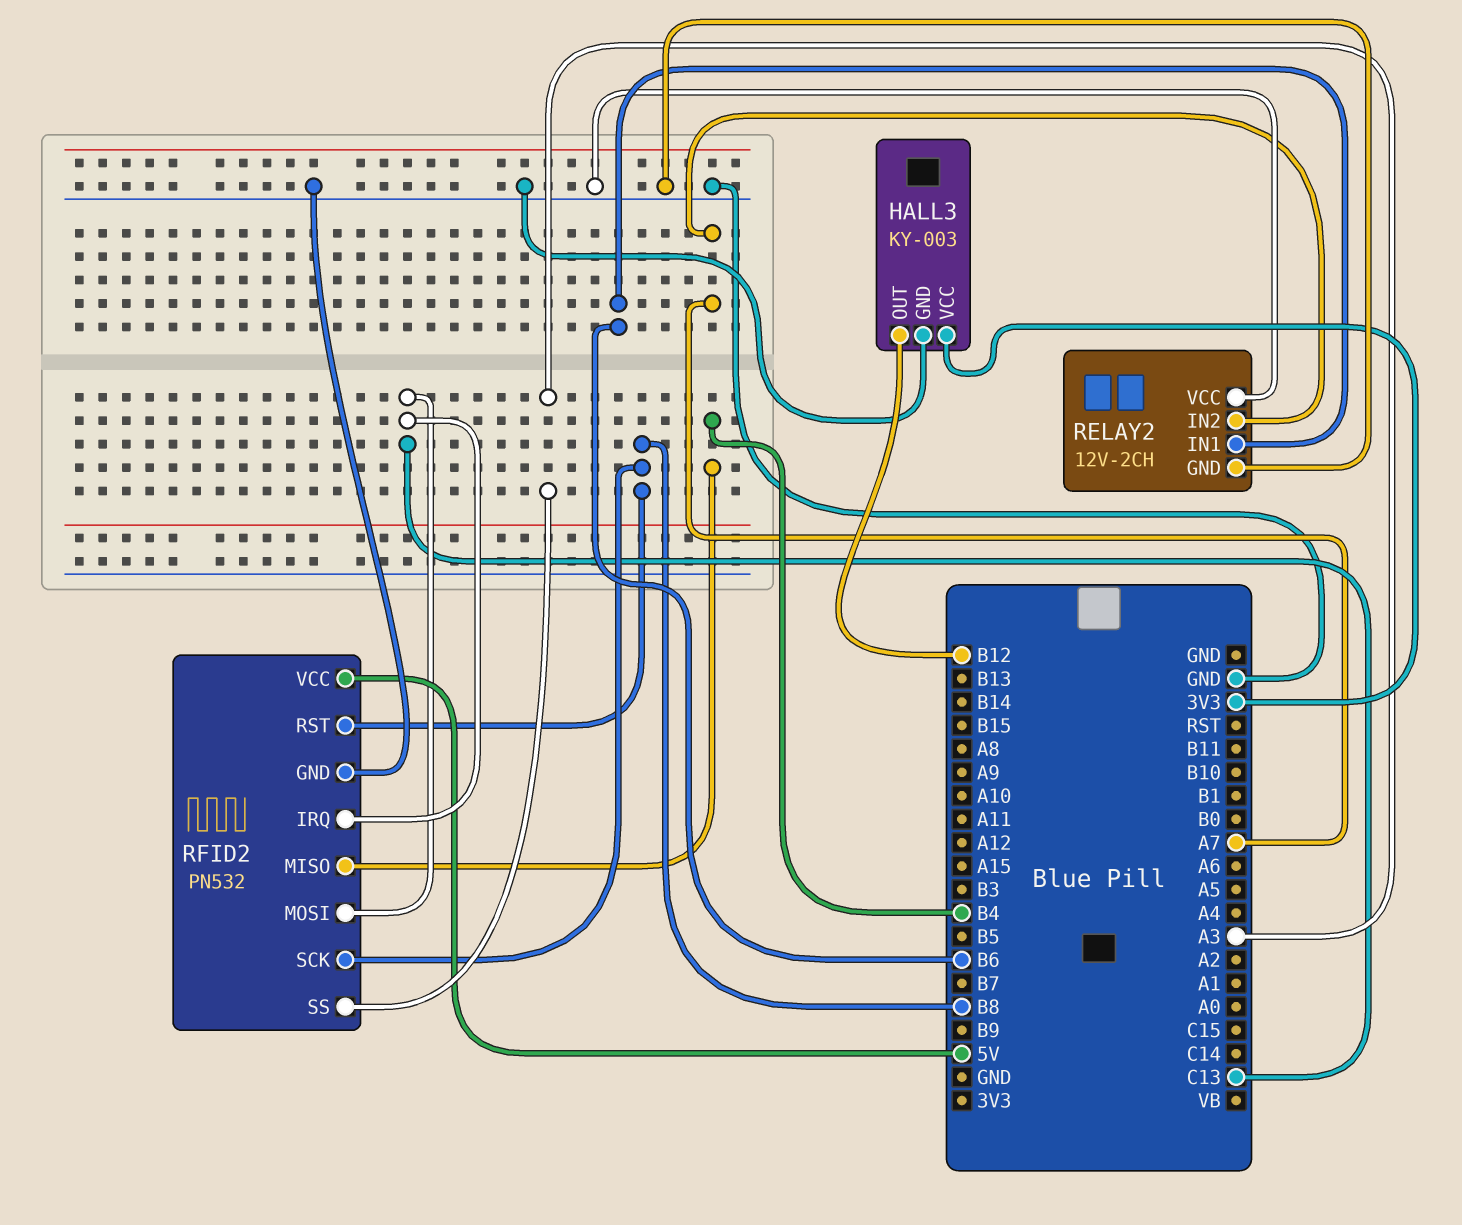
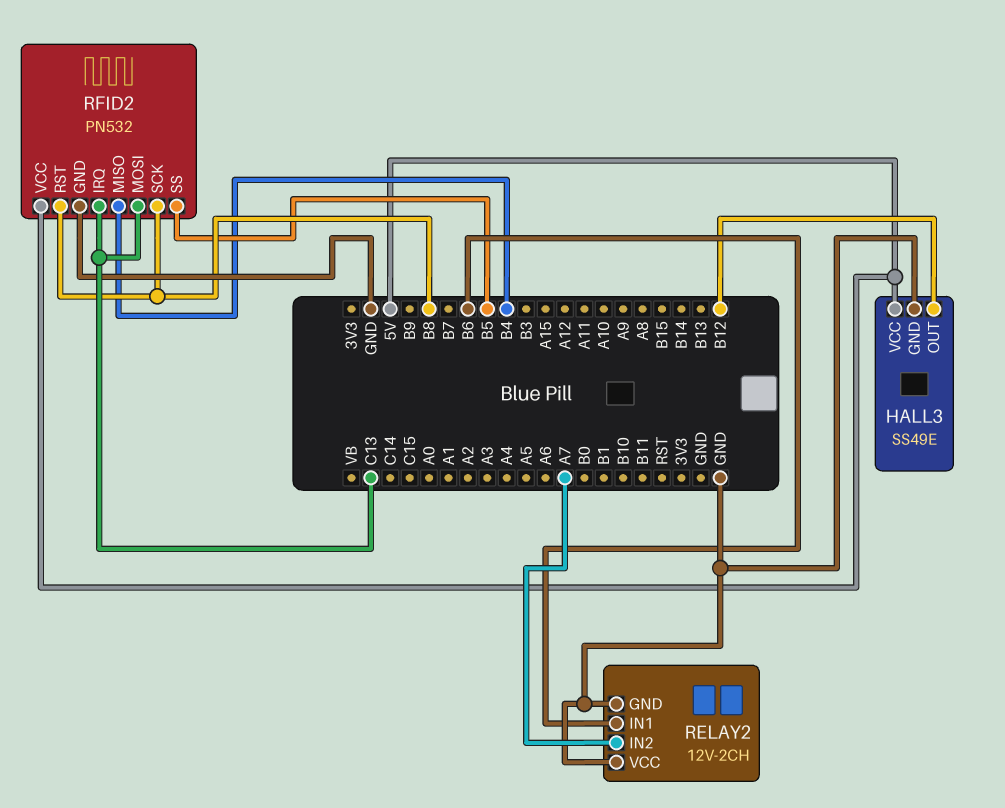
HALL3: KY-003 -> SS49E
HALL3 pin VCC: 3V3 -> 5V
RFID2 pin SS: A3 -> B5

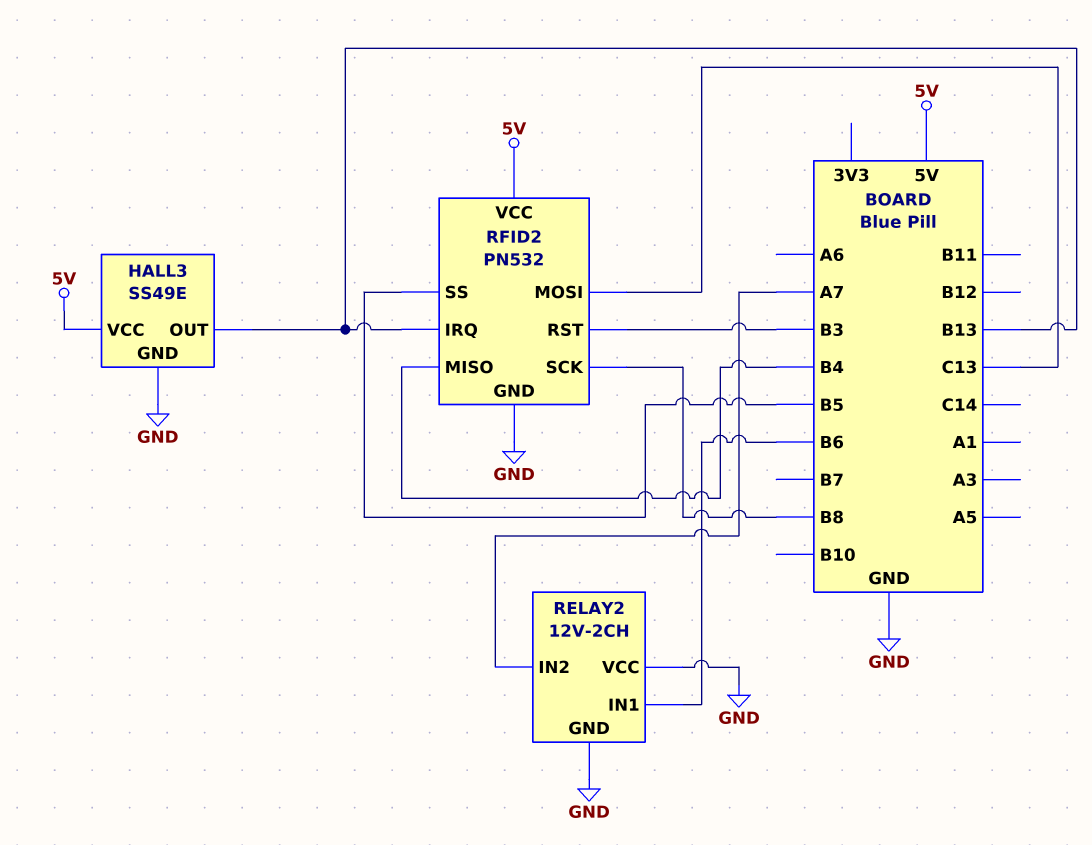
HALL3 pin OUT: B12 -> B13
RFID2 pin IRQ: C13 -> B13
RFID2 pin RST: B8 -> B3

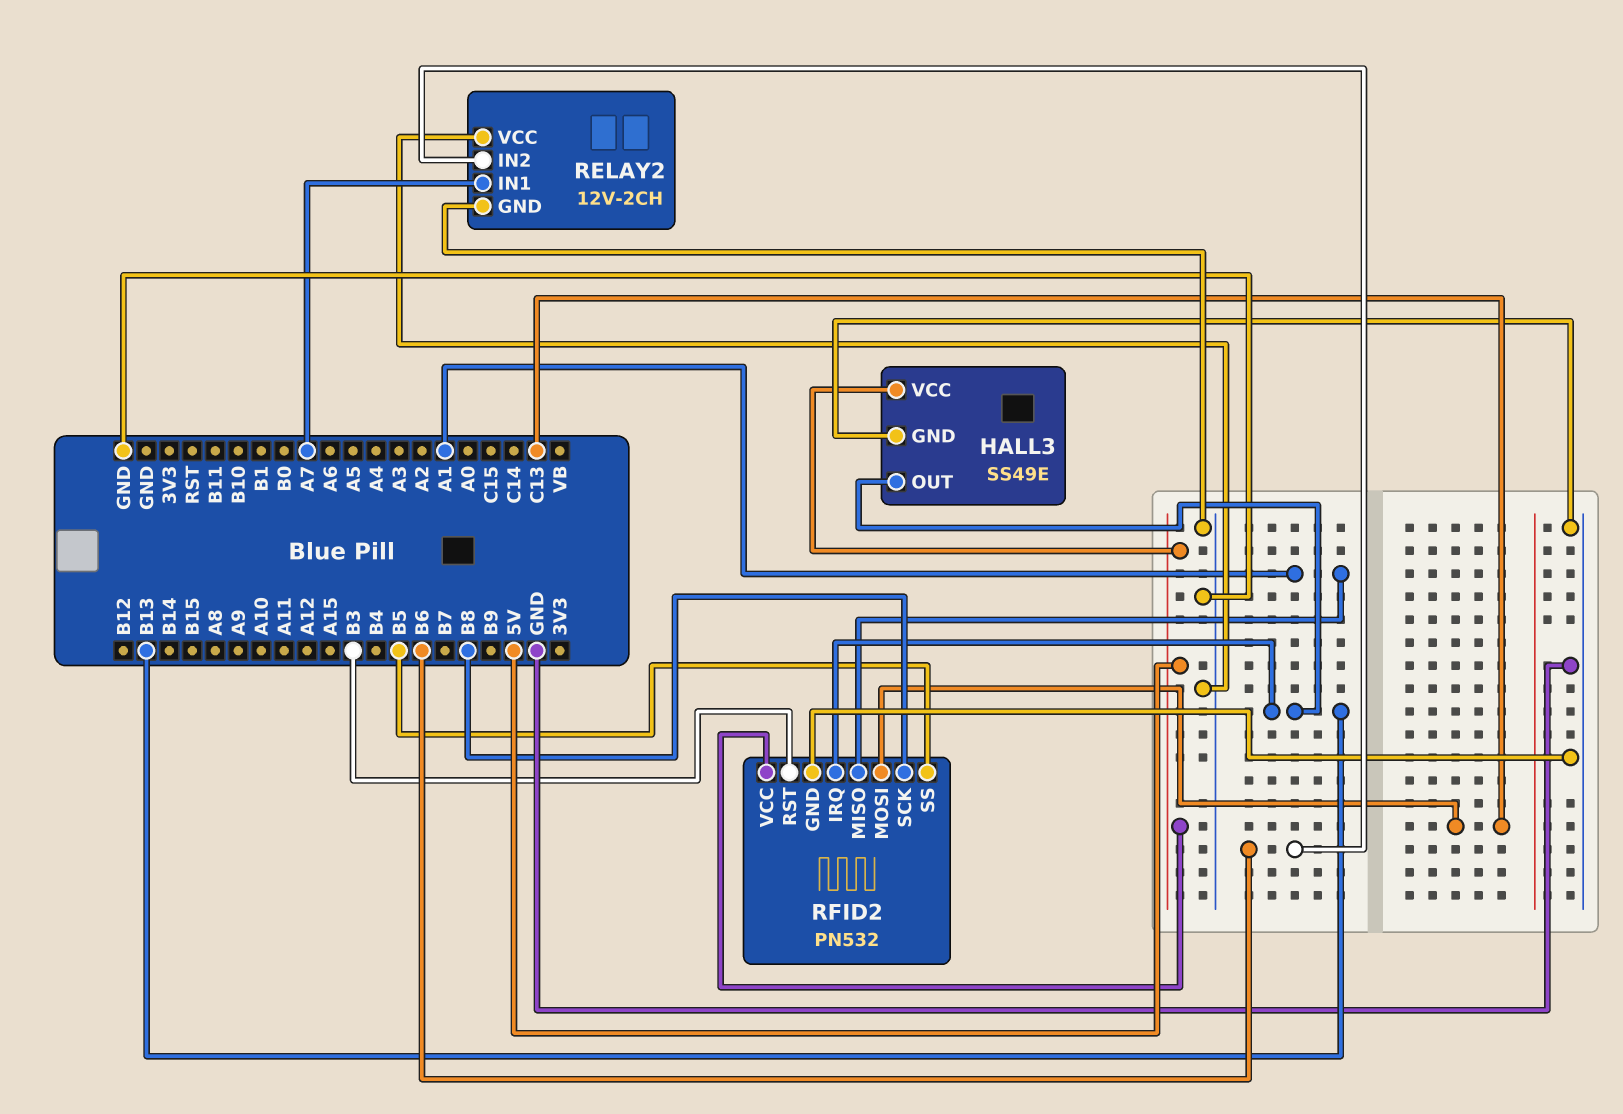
RELAY2 pin IN1: B6 -> A7
RELAY2 pin IN2: A7 -> B6
RFID2 pin MISO: B4 -> A1

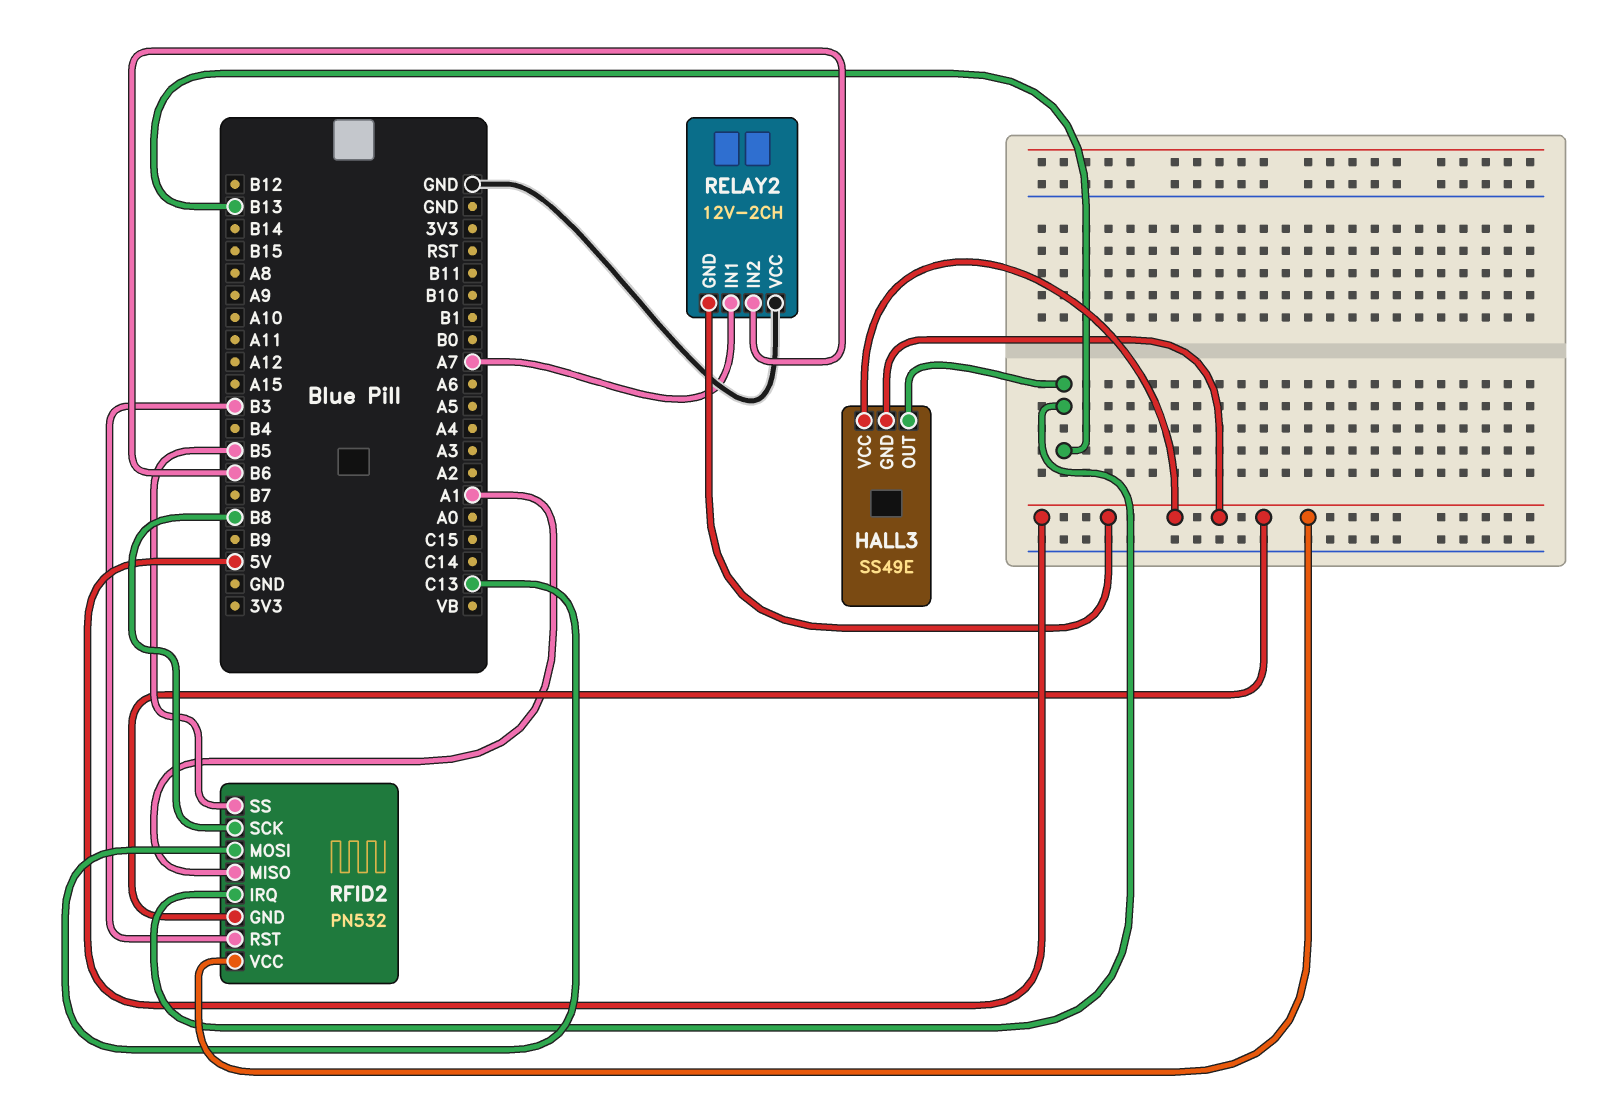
HALL3 pin GND: GND -> 5V
RELAY2 pin GND: GND -> 5V
RFID2 pin GND: GND -> 5V

